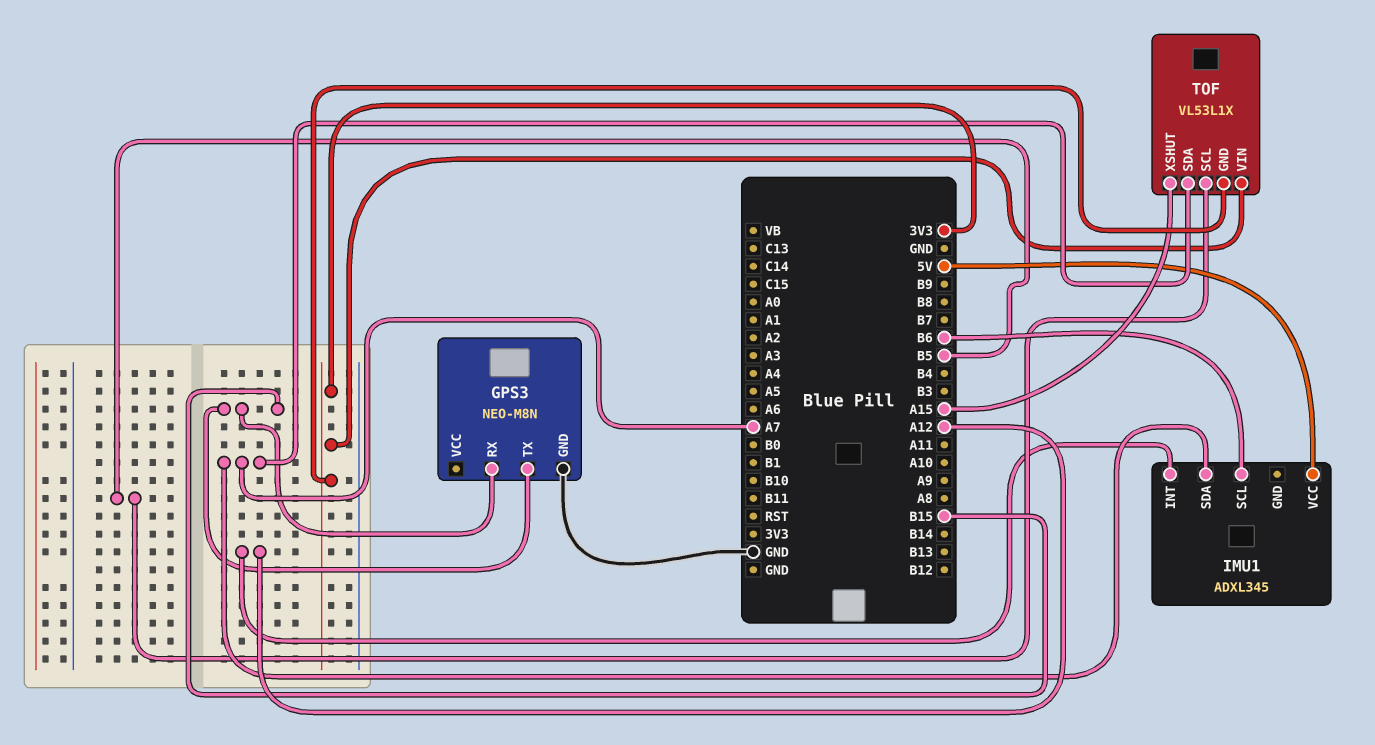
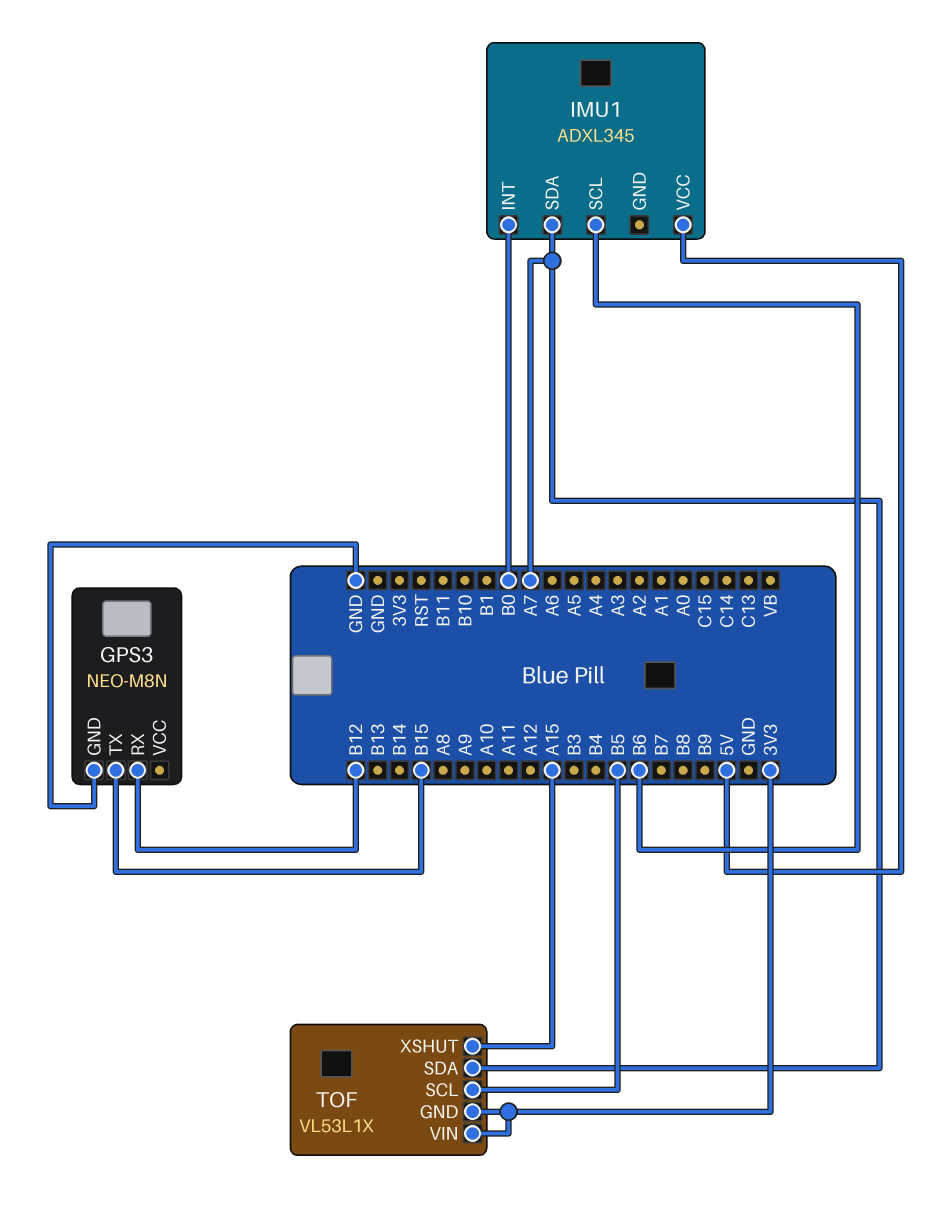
GPS3 pin RX: B15 -> B12
IMU1 pin INT: A12 -> B0

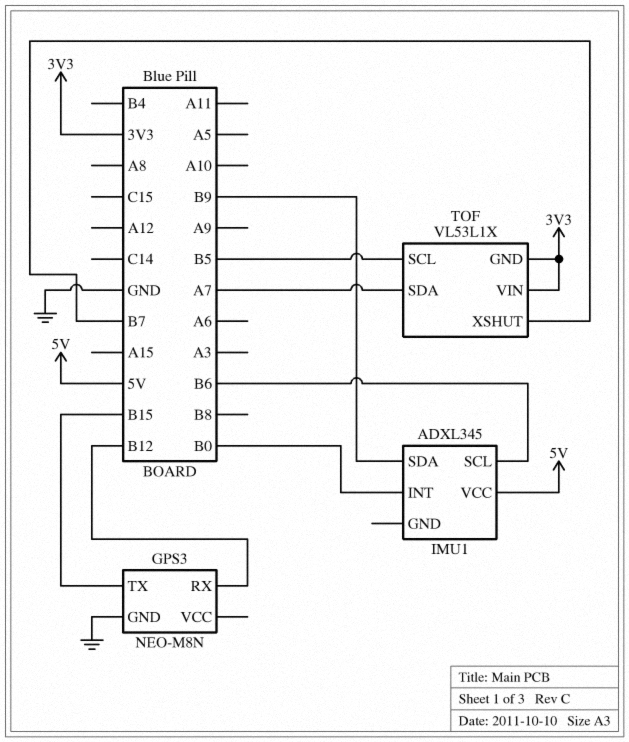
IMU1 pin SDA: A7 -> B9
TOF pin XSHUT: A15 -> B7

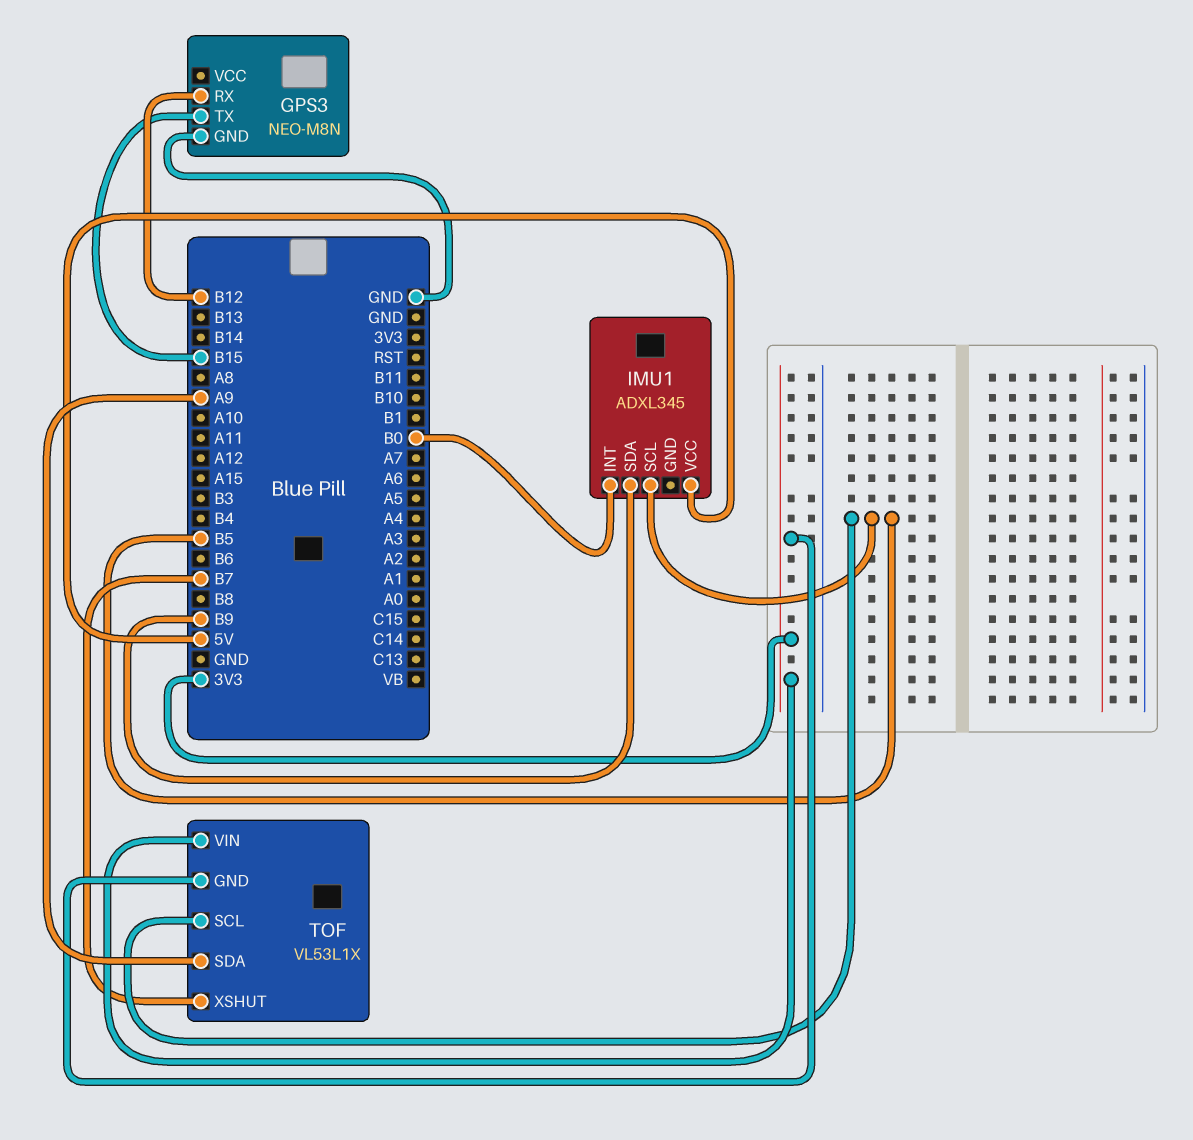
IMU1 pin SCL: B6 -> B5
TOF pin SDA: A7 -> A9

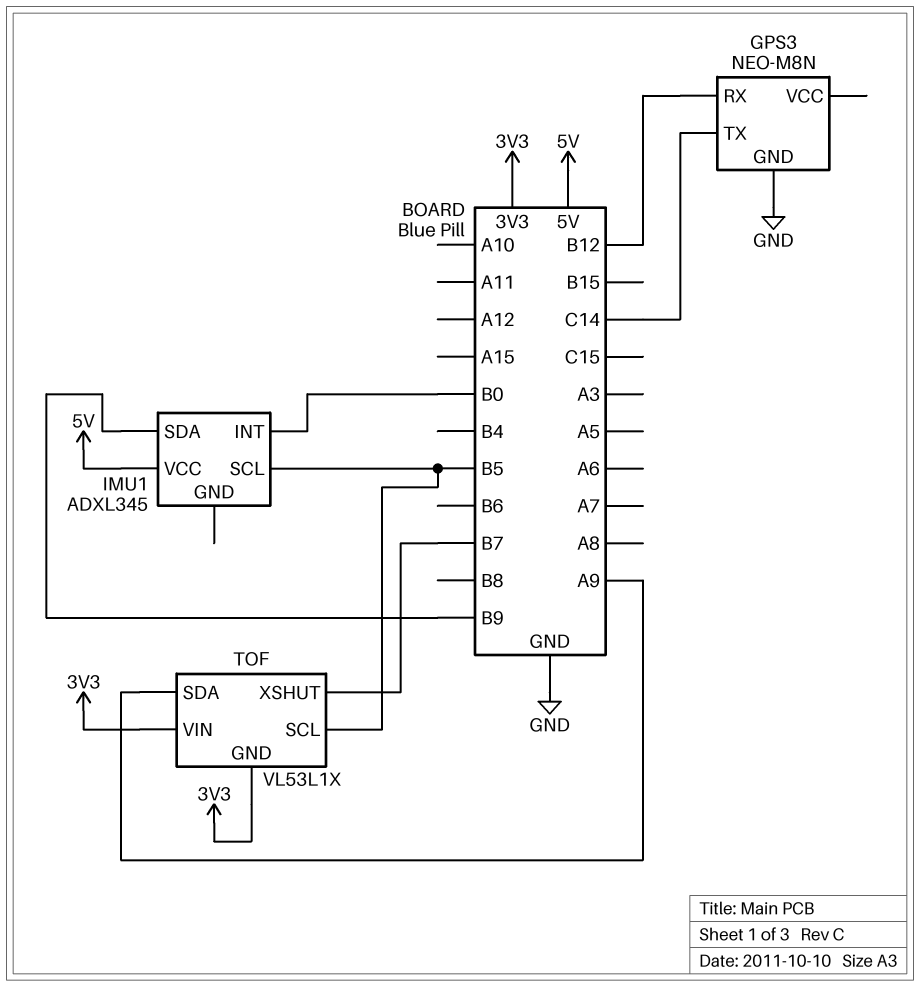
GPS3 pin TX: B15 -> C14

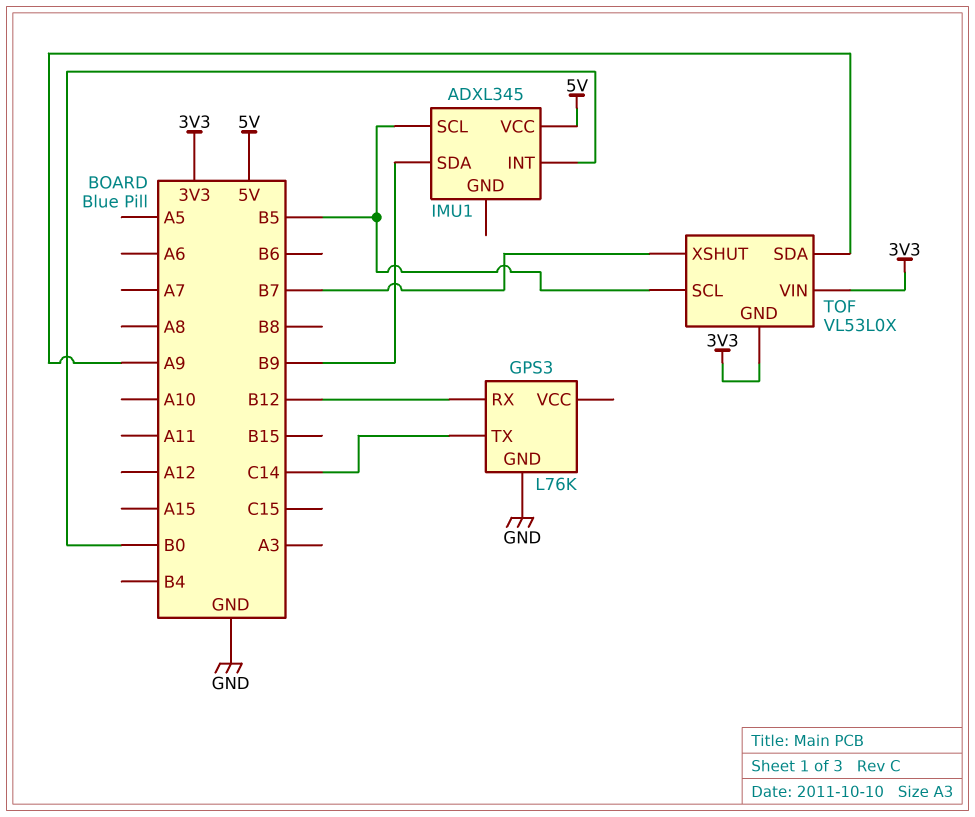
GPS3: NEO-M8N -> L76K
TOF: VL53L1X -> VL53L0X

